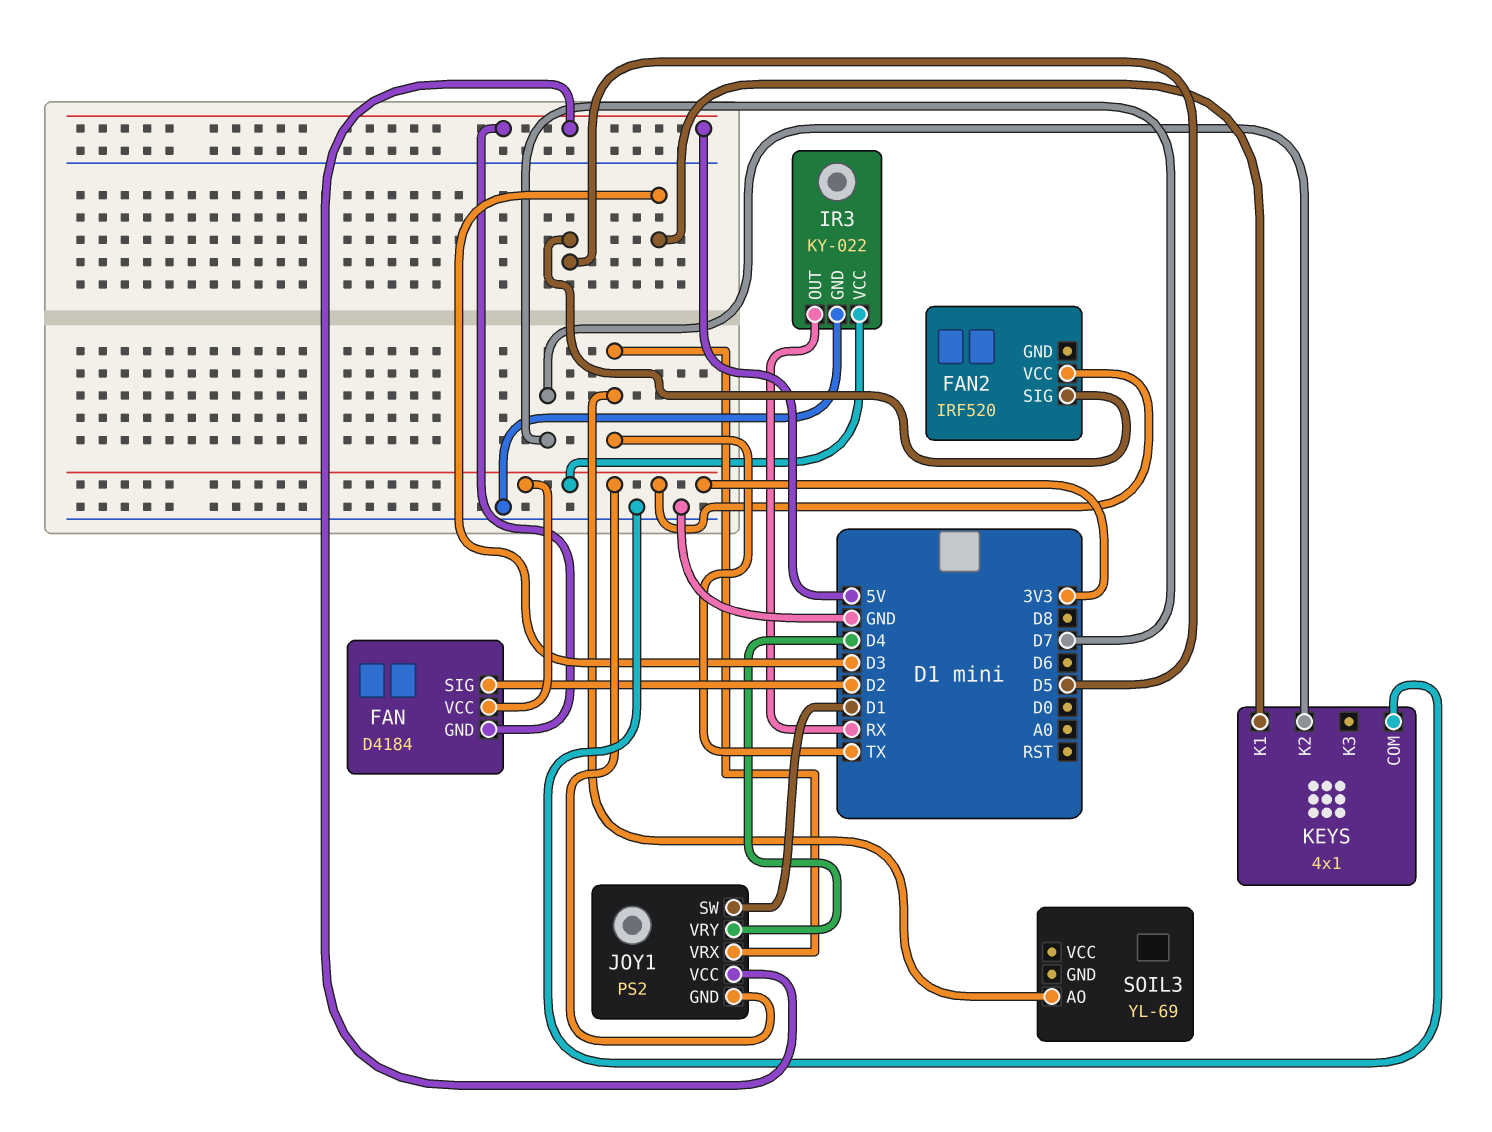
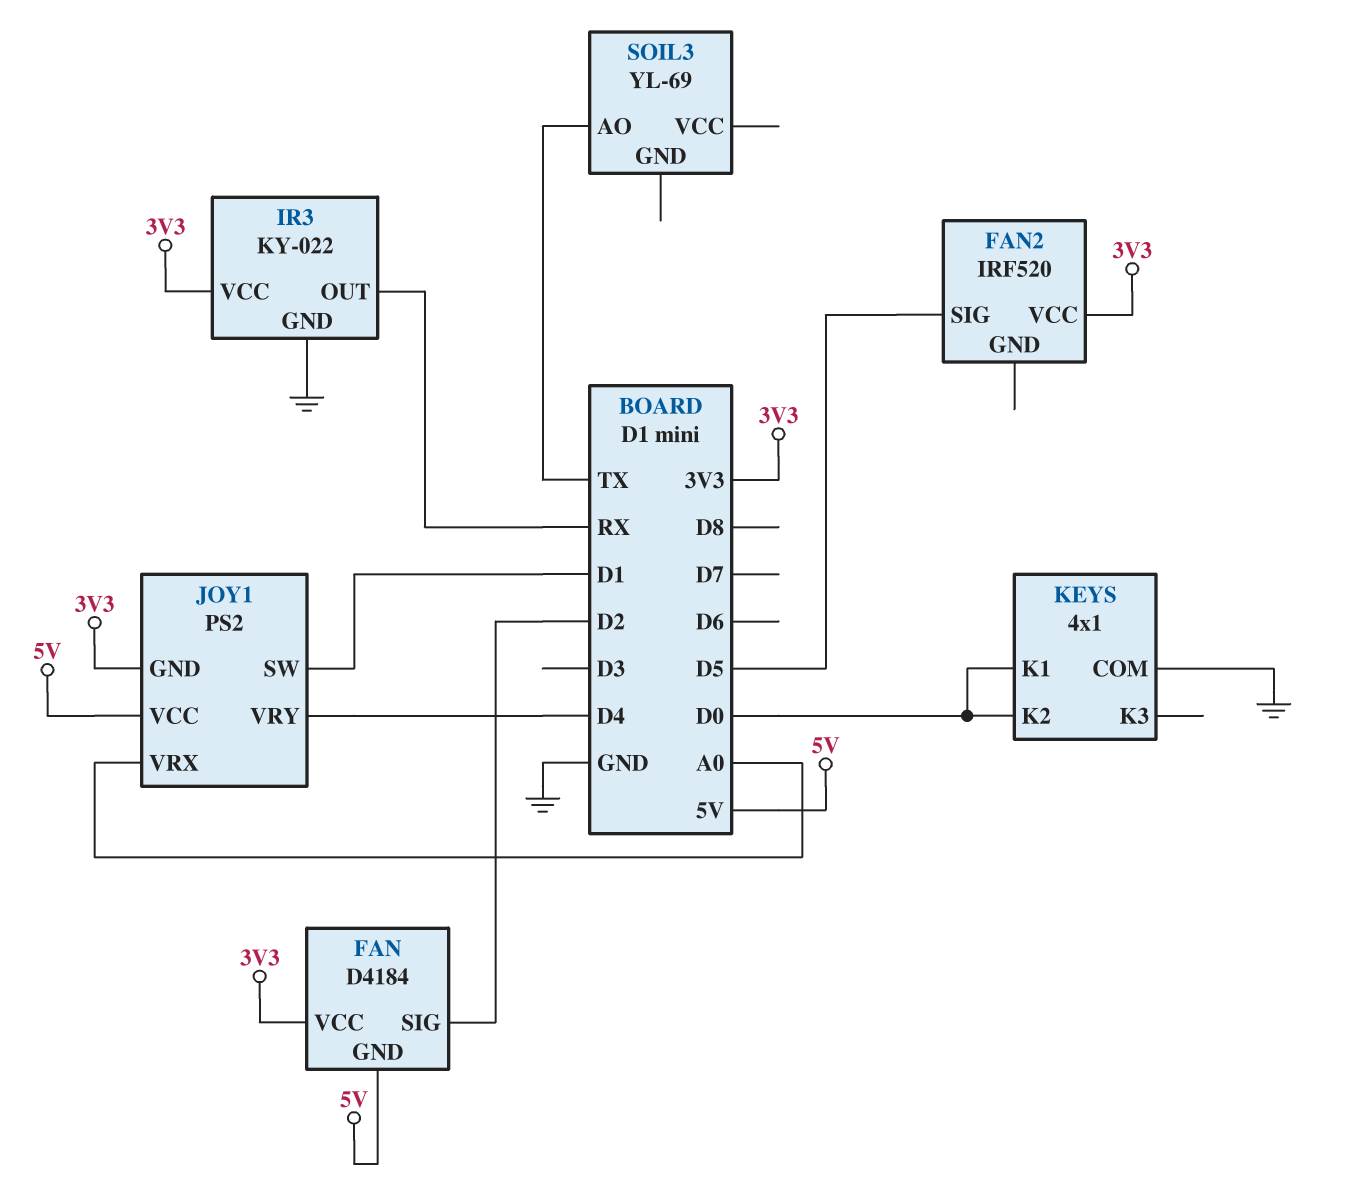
JOY1 pin VRX: TX -> A0
KEYS pin K1: D3 -> D0
KEYS pin K2: D7 -> D0

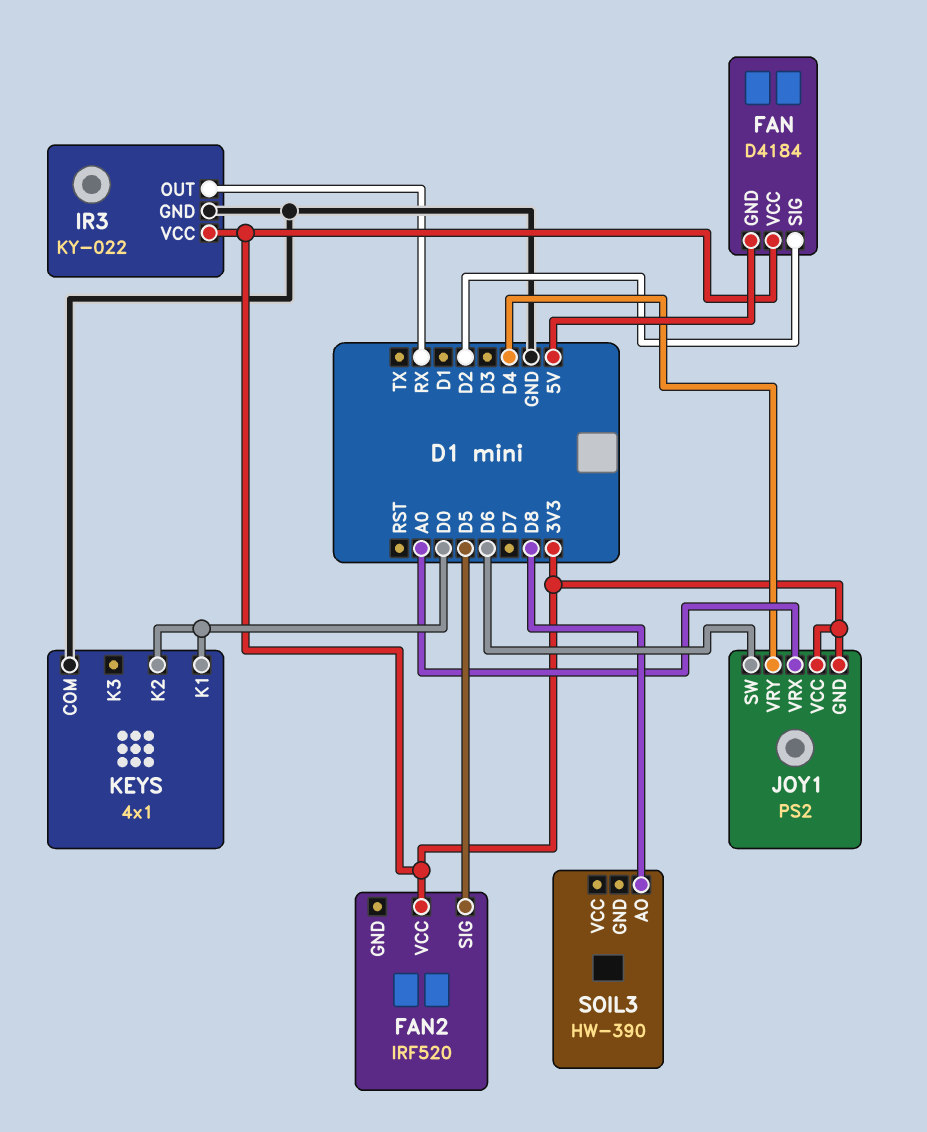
JOY1 pin SW: D1 -> D6
JOY1 pin VCC: 5V -> 3V3
SOIL3: YL-69 -> HW-390
SOIL3 pin AO: TX -> D8

